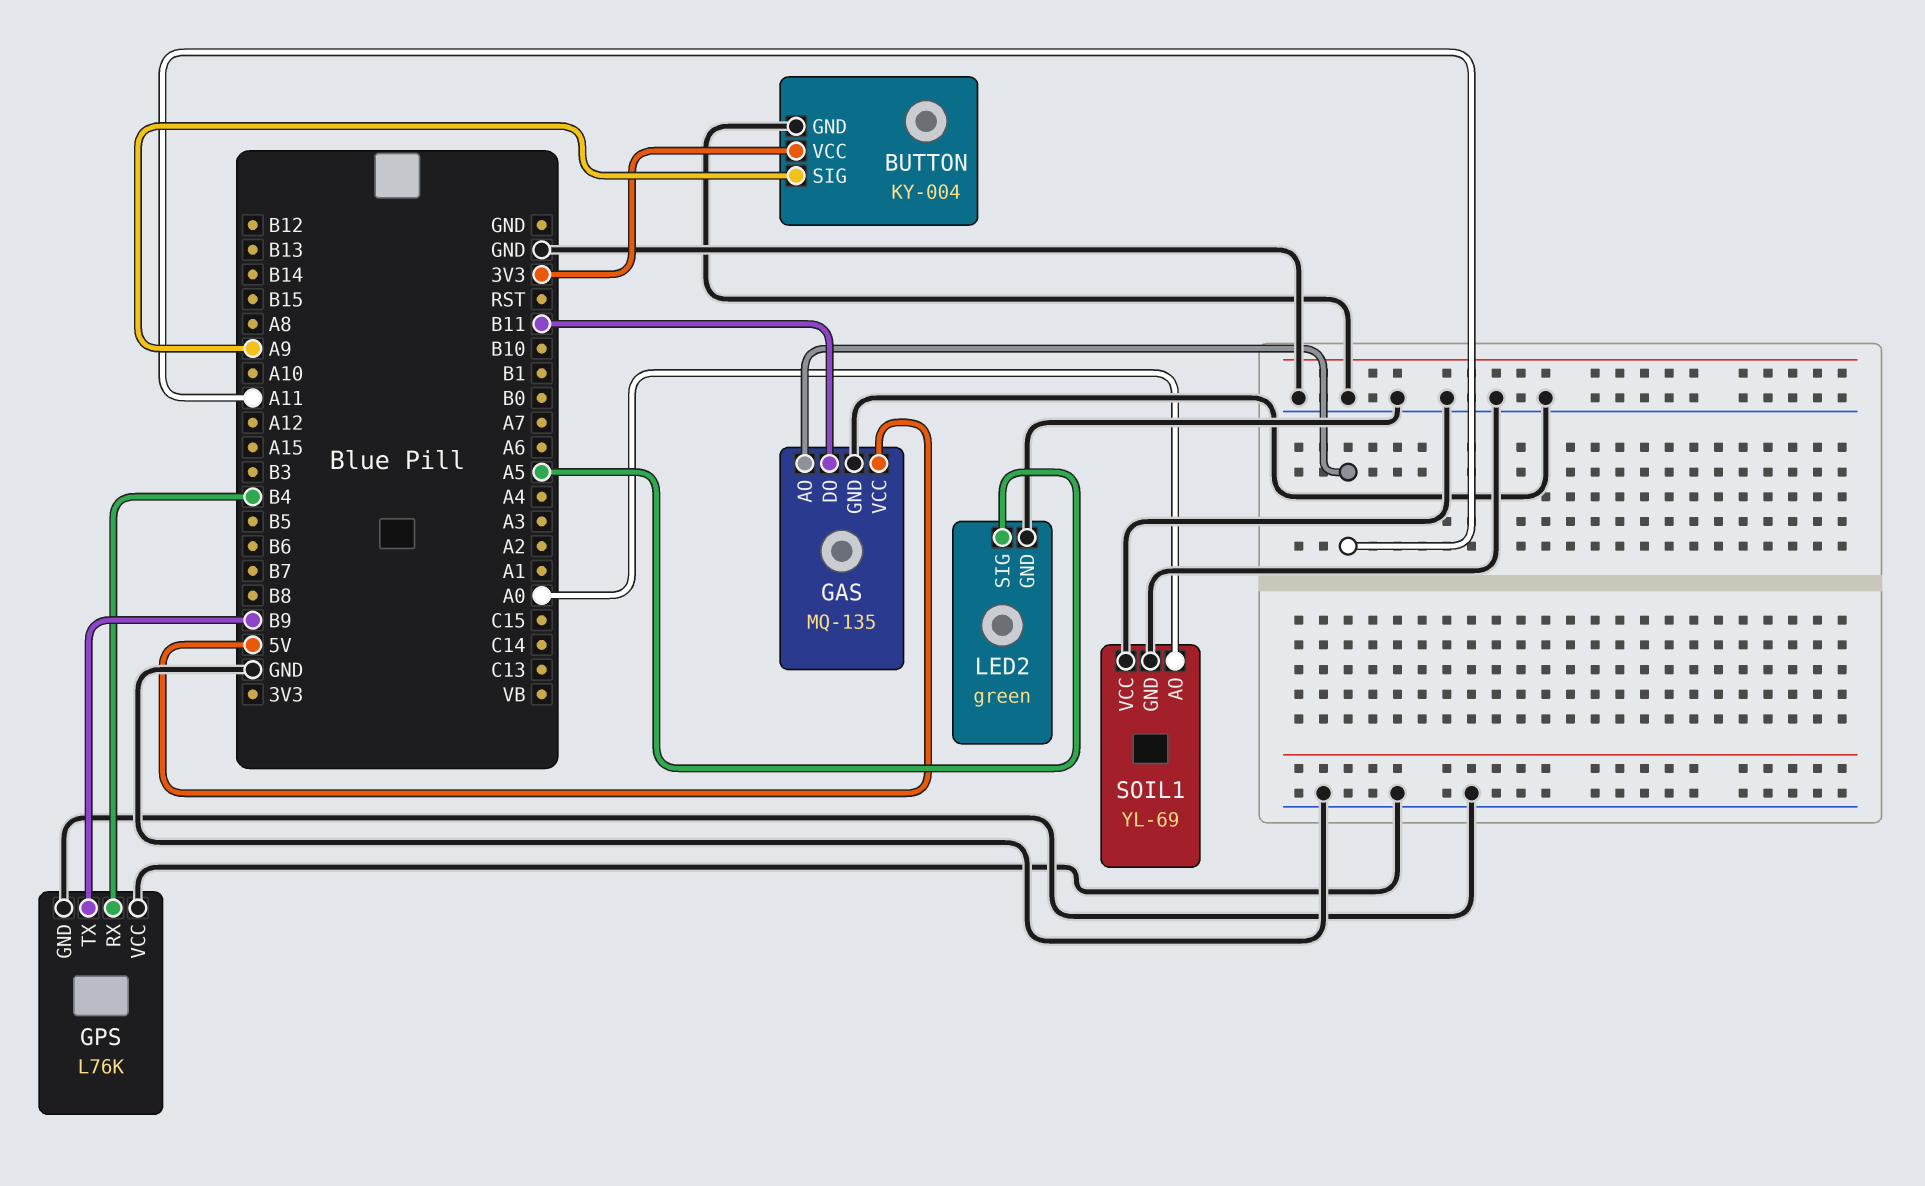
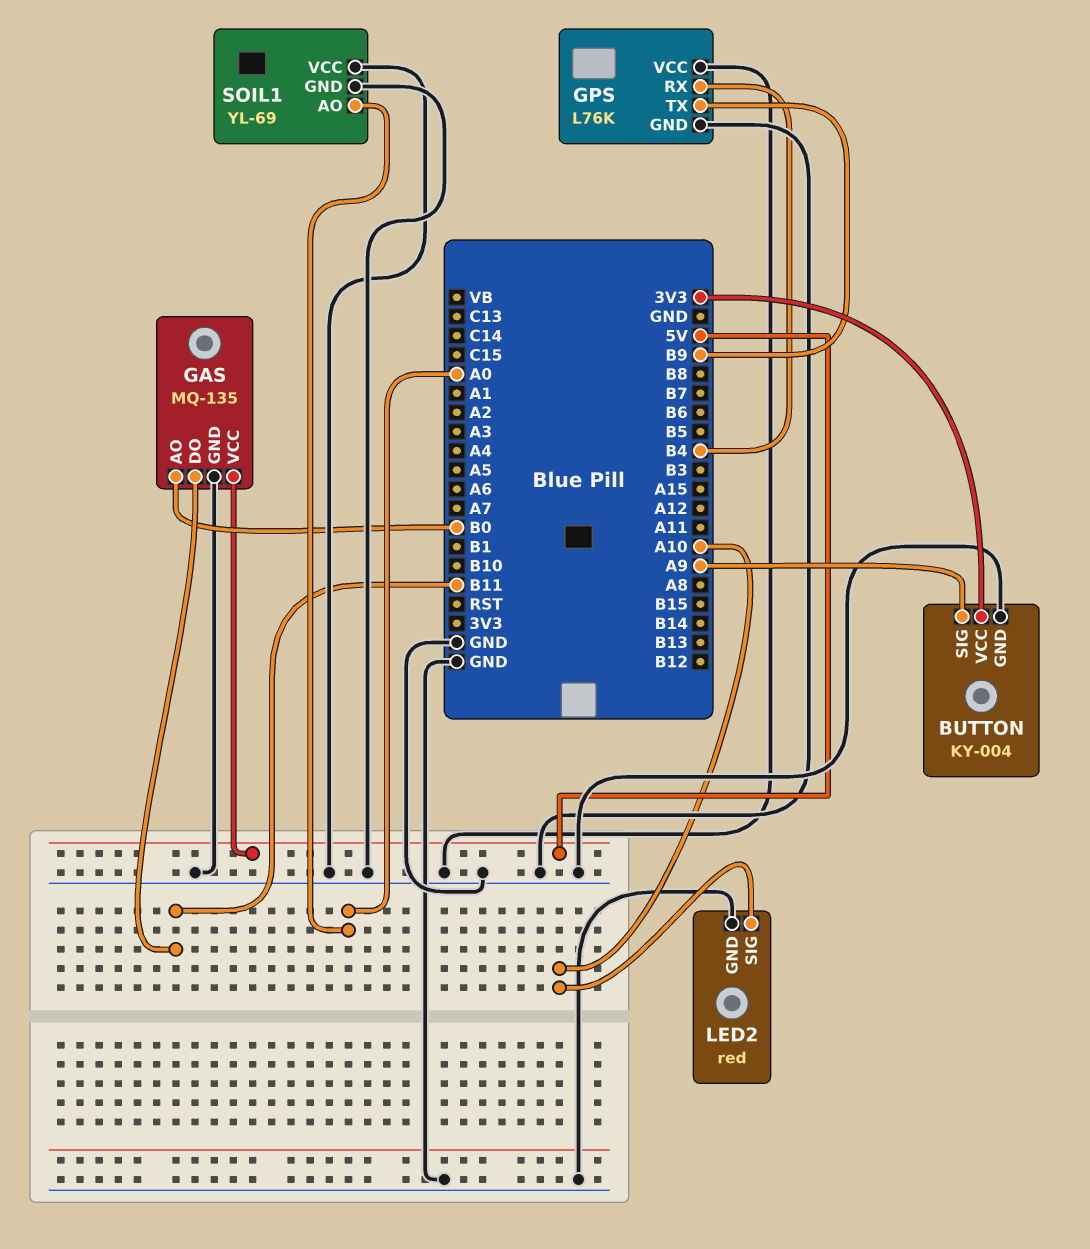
GAS pin AO: A11 -> B0
LED2: green -> red
LED2 pin SIG: A5 -> A10

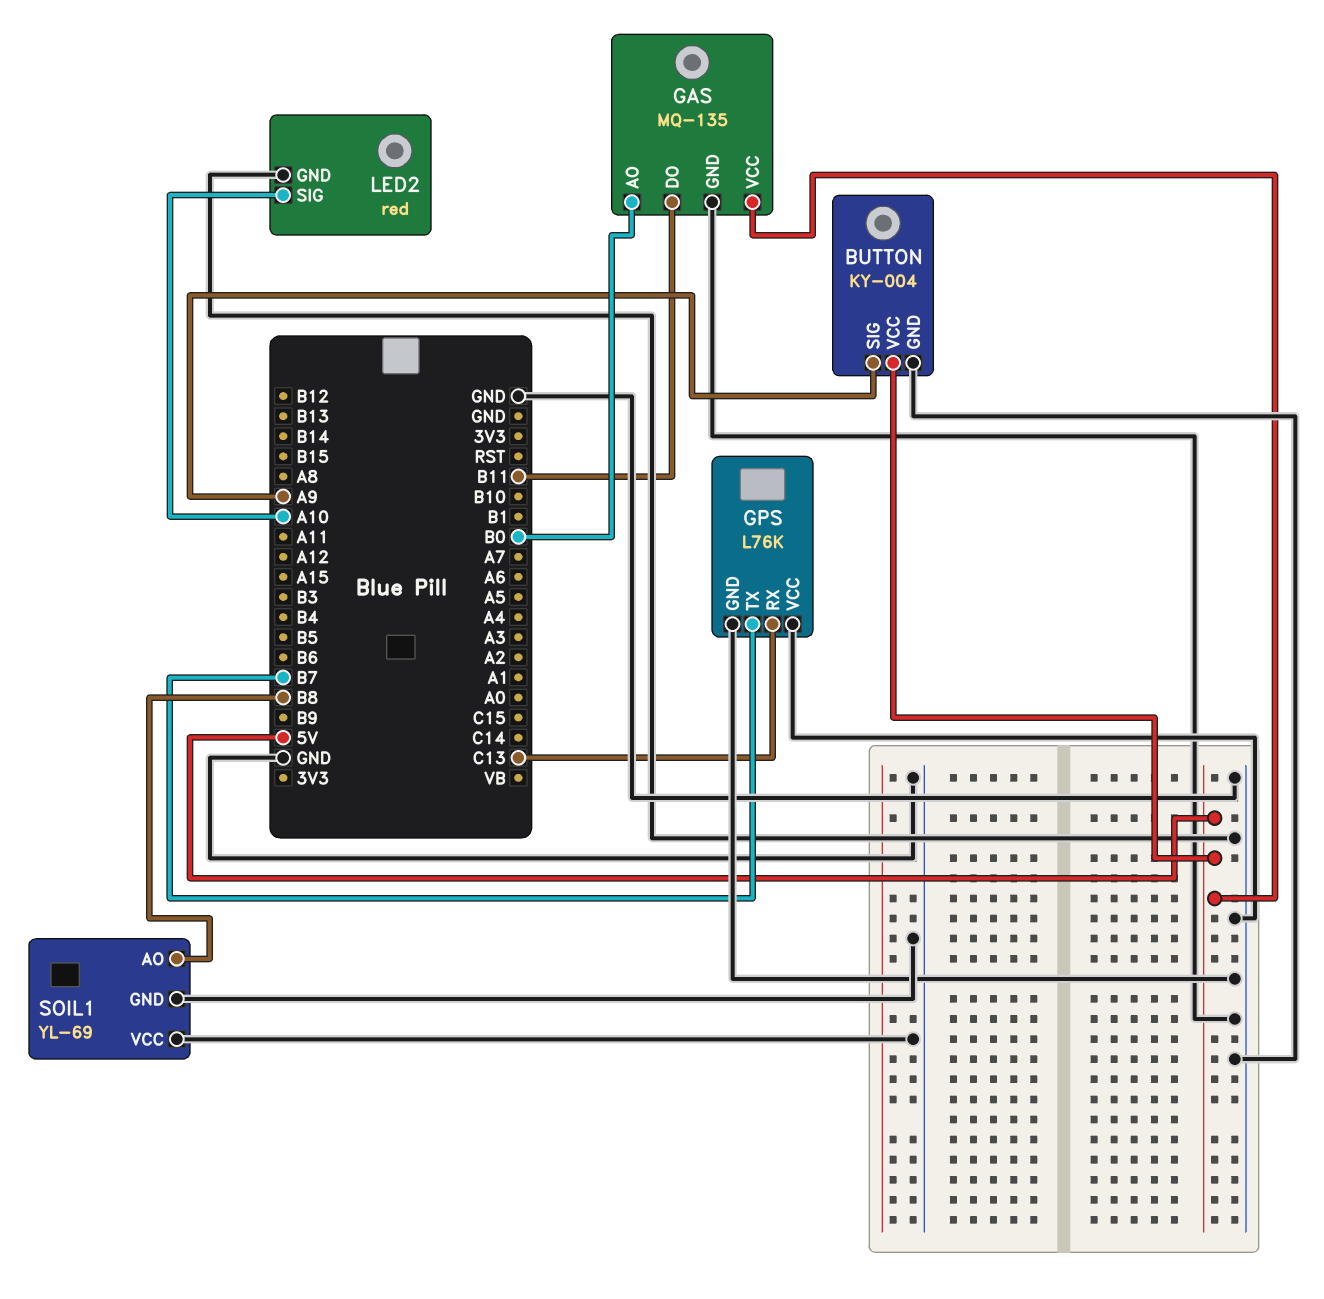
BUTTON pin VCC: 3V3 -> 5V
GPS pin RX: B4 -> C13
GPS pin TX: B9 -> B7
SOIL1 pin AO: A0 -> B8

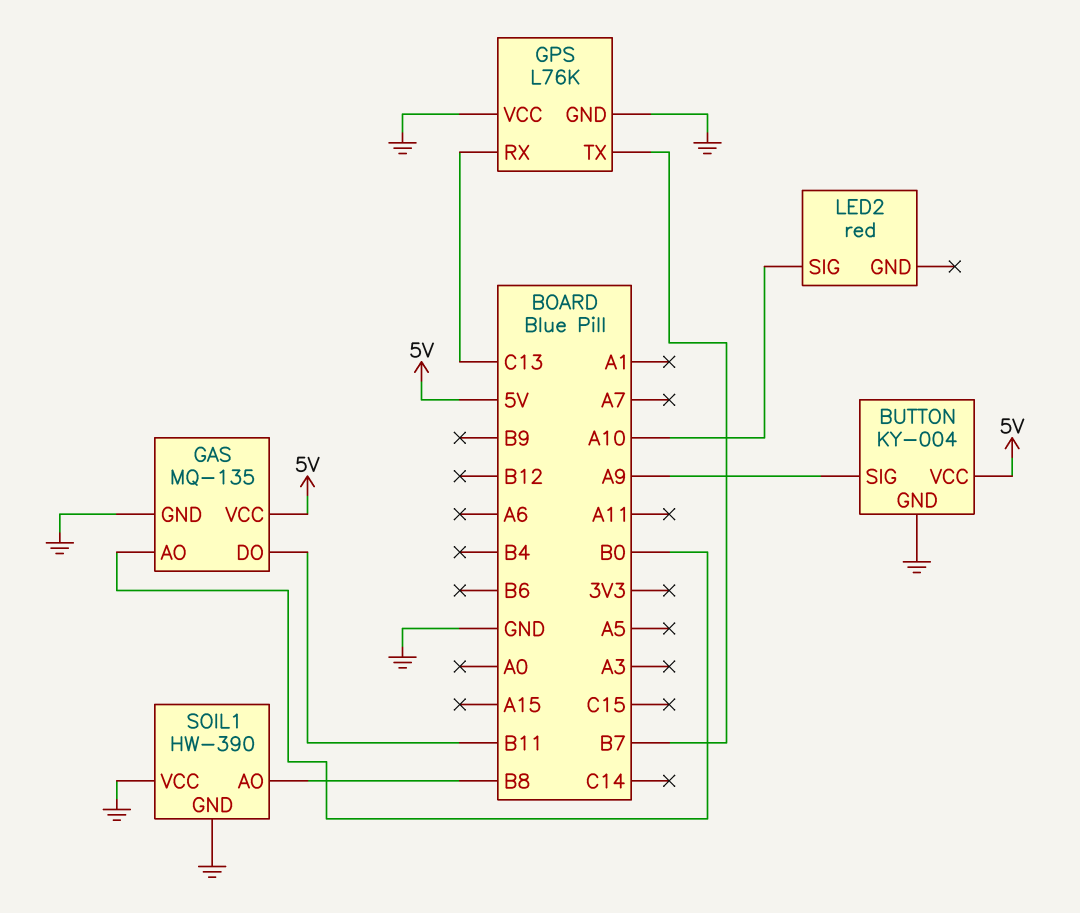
LED2 pin GND: GND -> none
SOIL1: YL-69 -> HW-390

